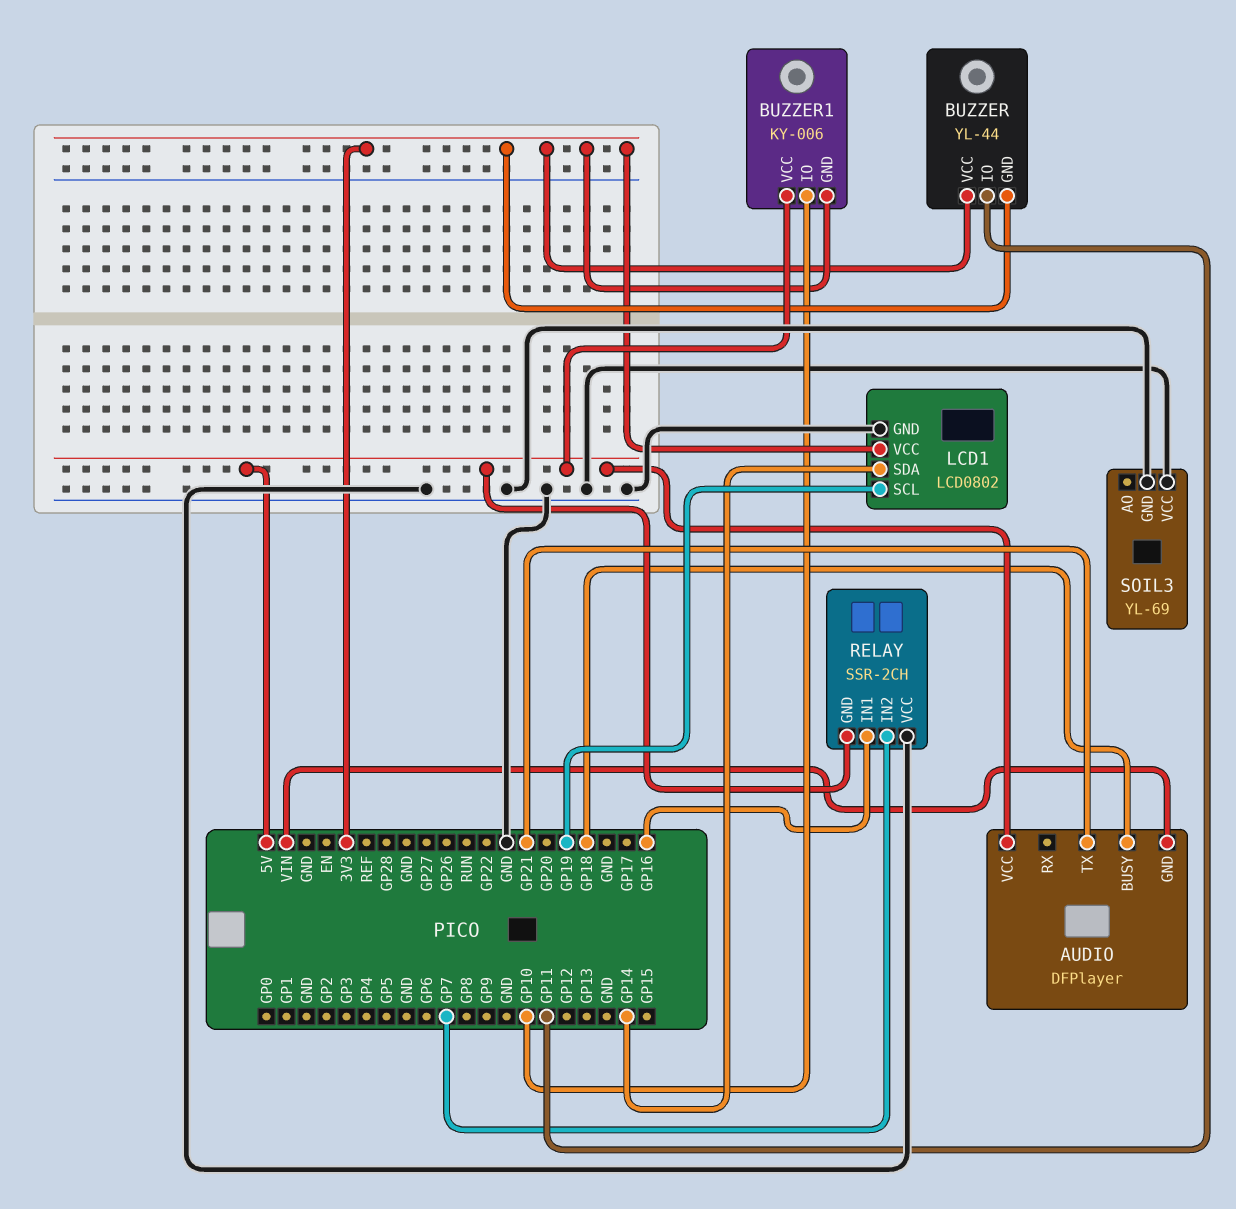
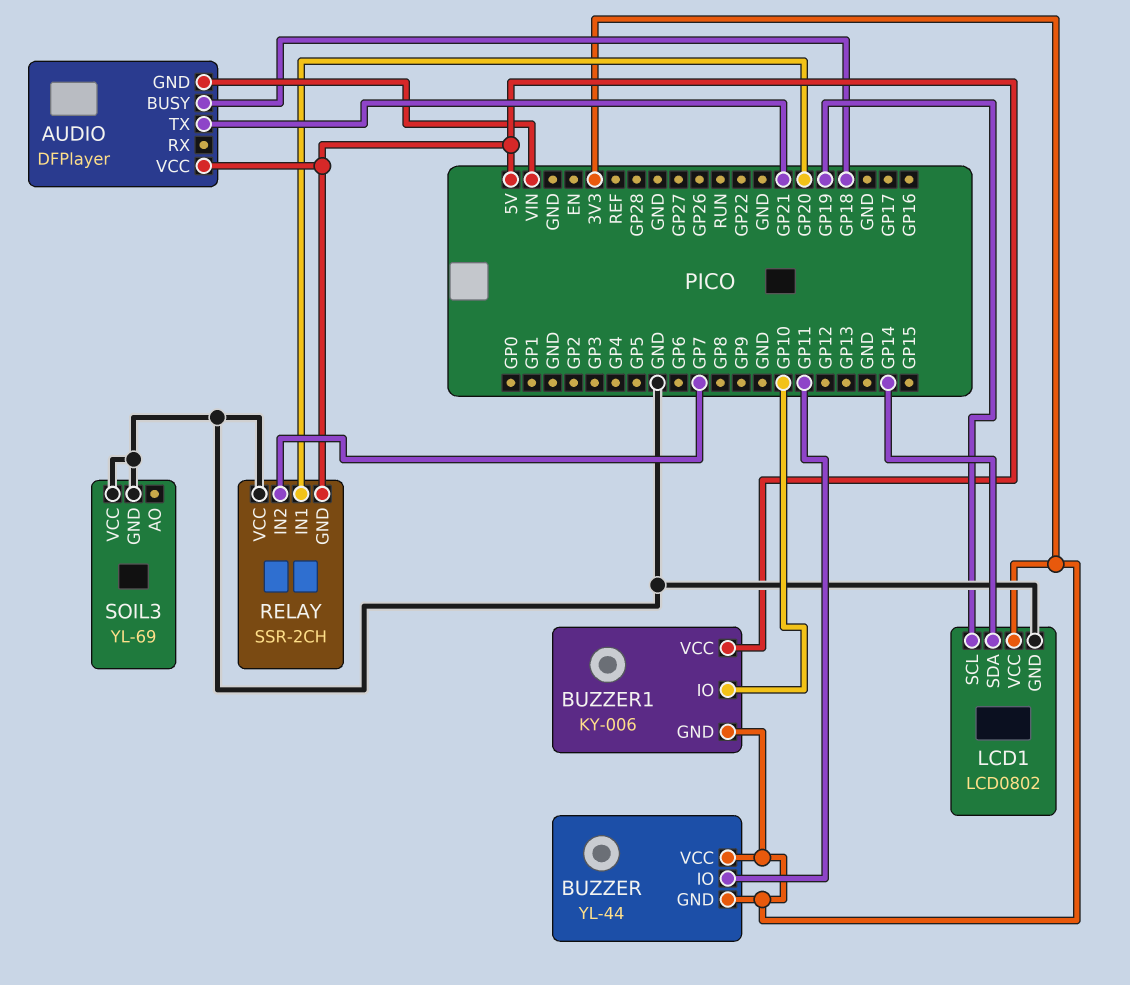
RELAY pin IN1: GP16 -> GP20

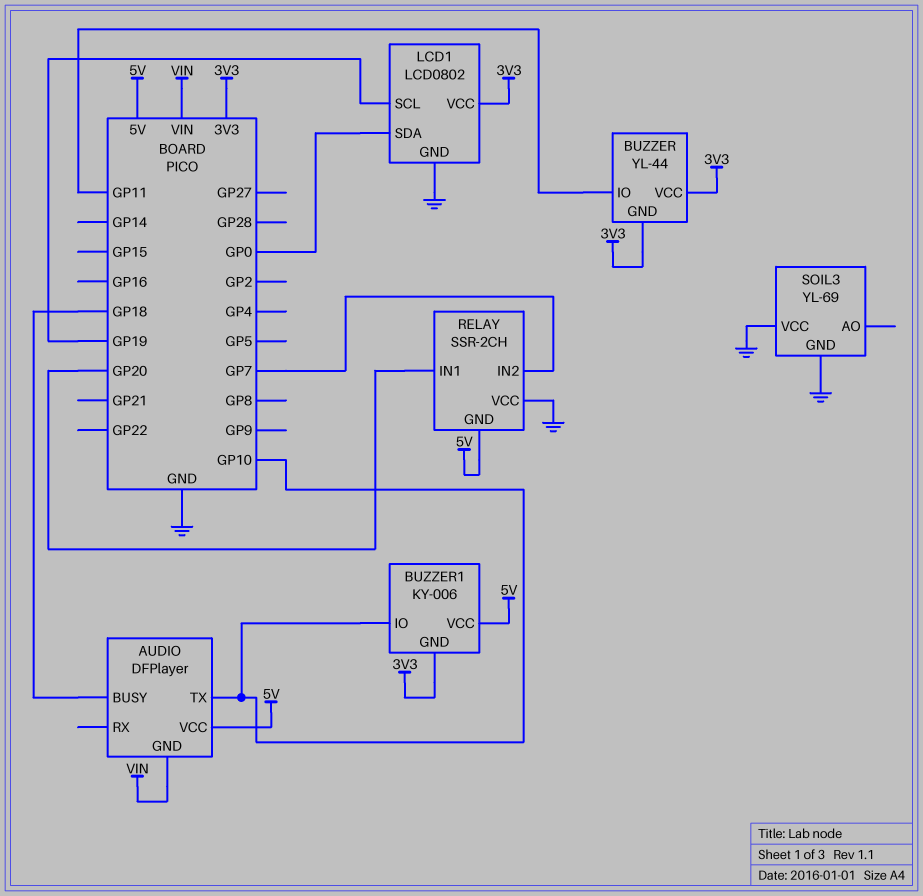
AUDIO pin TX: GP21 -> GP10
LCD1 pin SDA: GP14 -> GP0

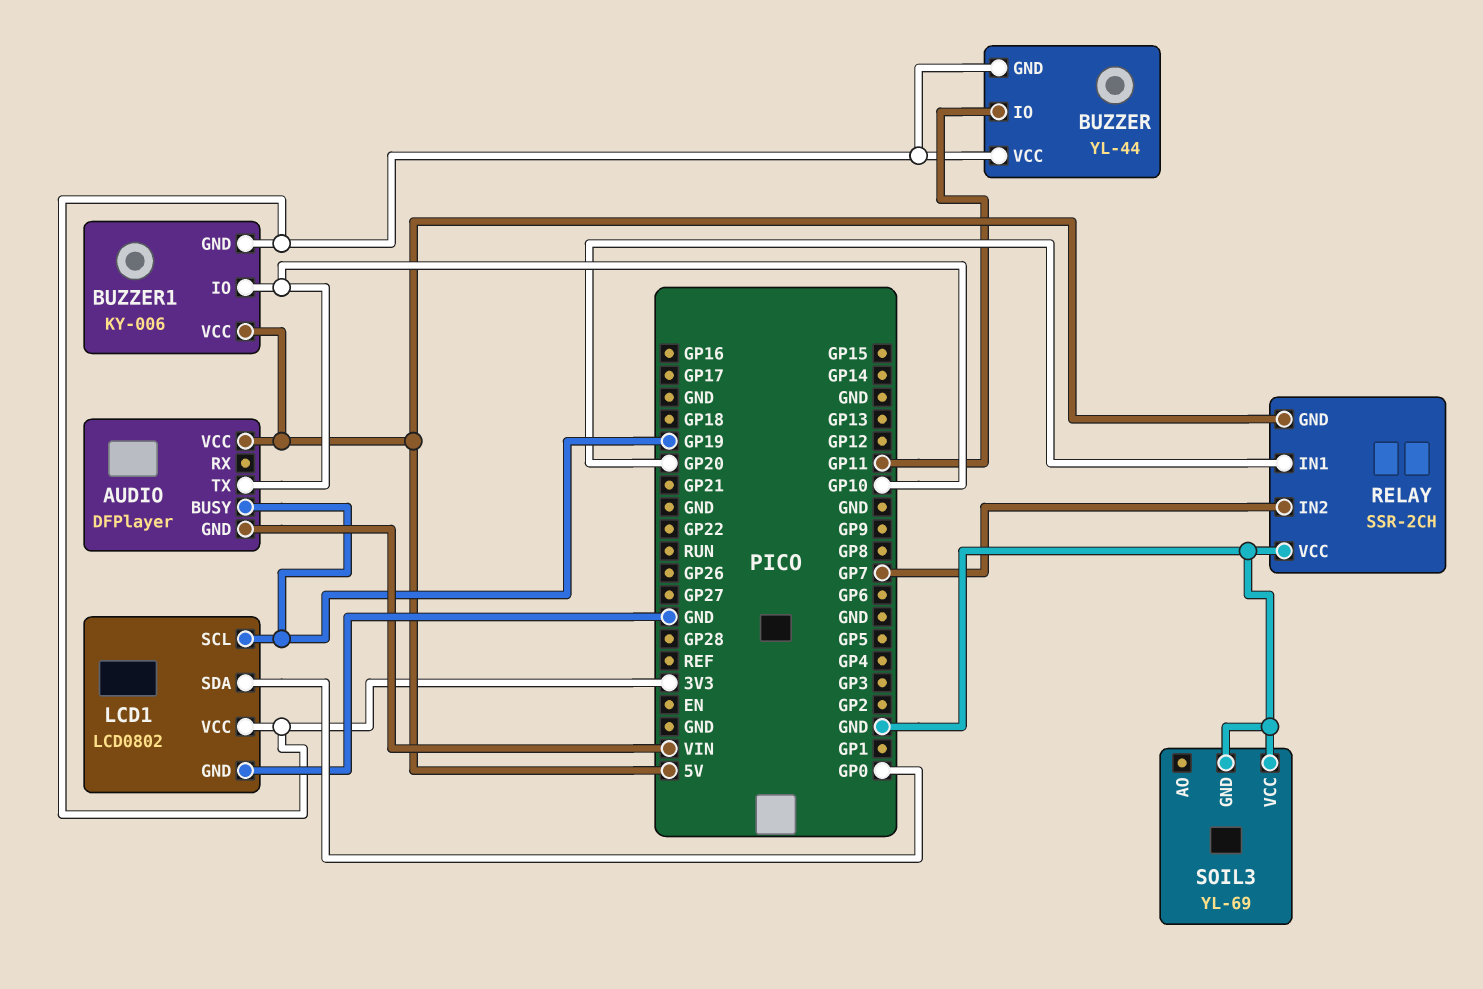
AUDIO pin BUSY: GP18 -> GP19

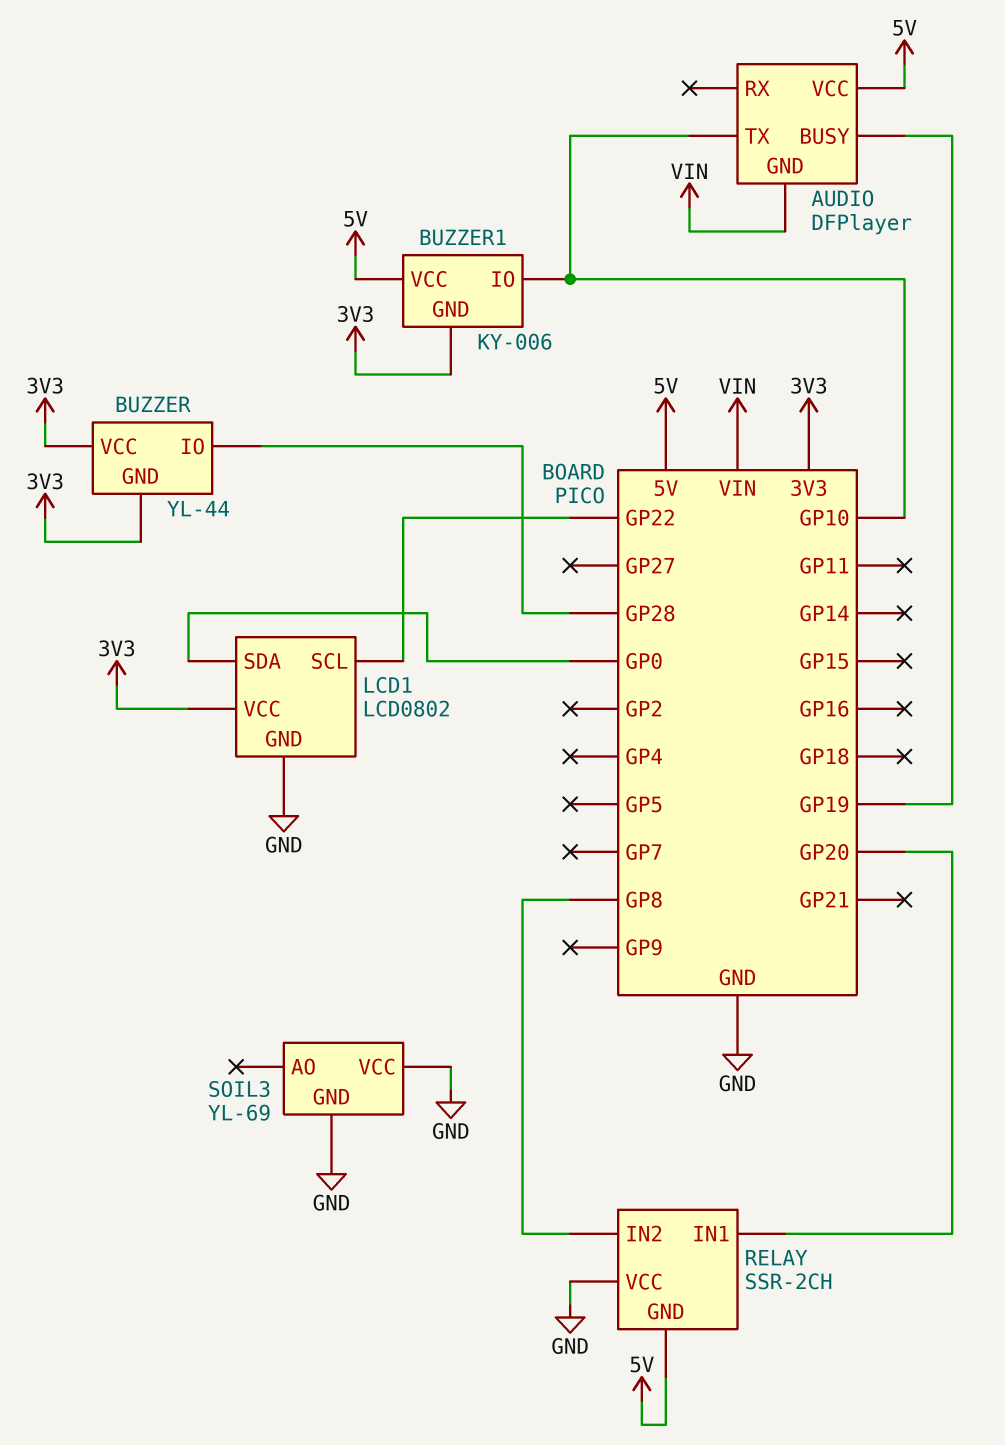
BUZZER pin IO: GP11 -> GP28
LCD1 pin SCL: GP19 -> GP22
RELAY pin IN2: GP7 -> GP8

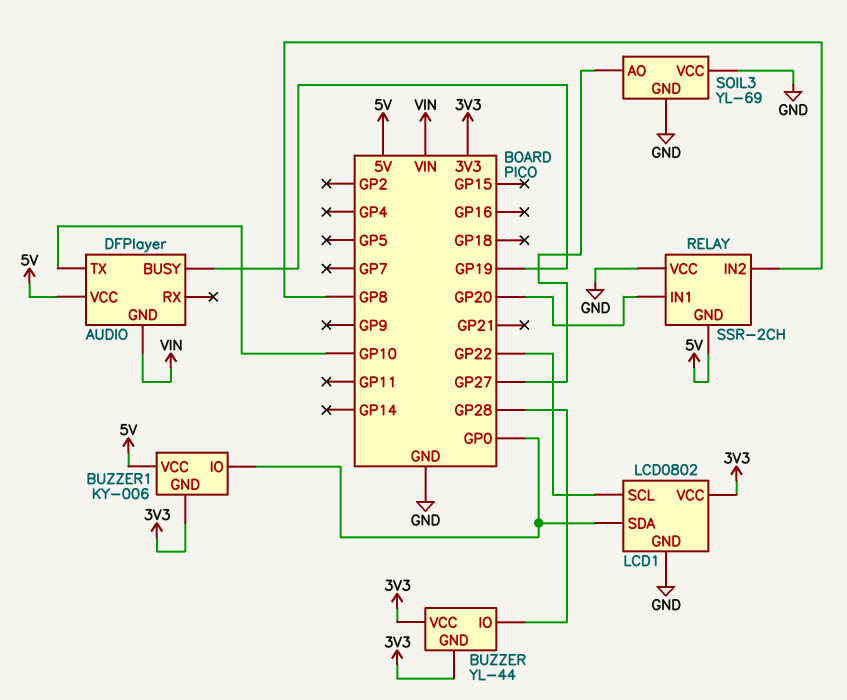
BUZZER1 pin IO: GP10 -> GP0
SOIL3 pin AO: none -> GP27

